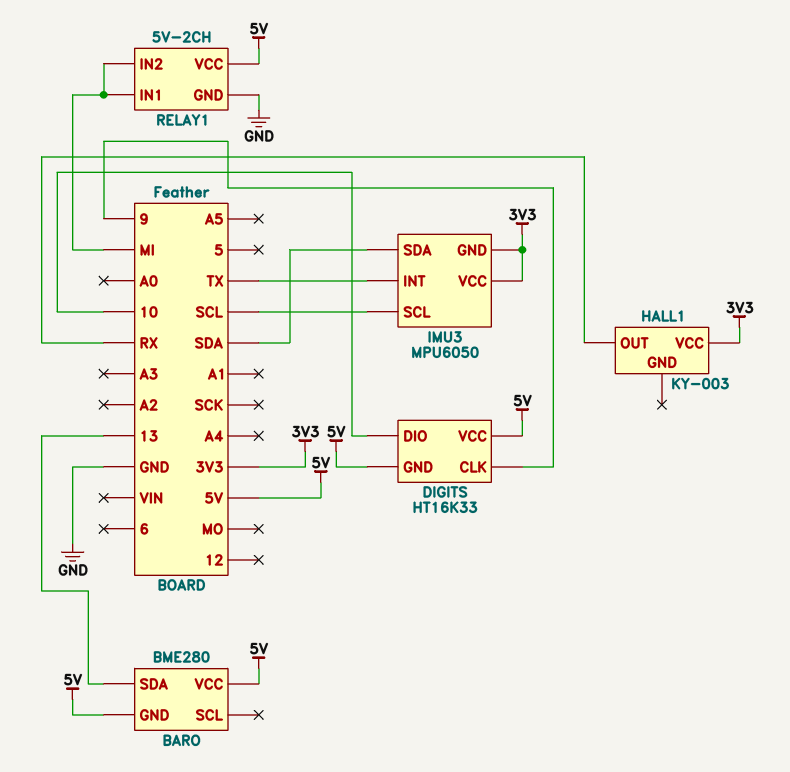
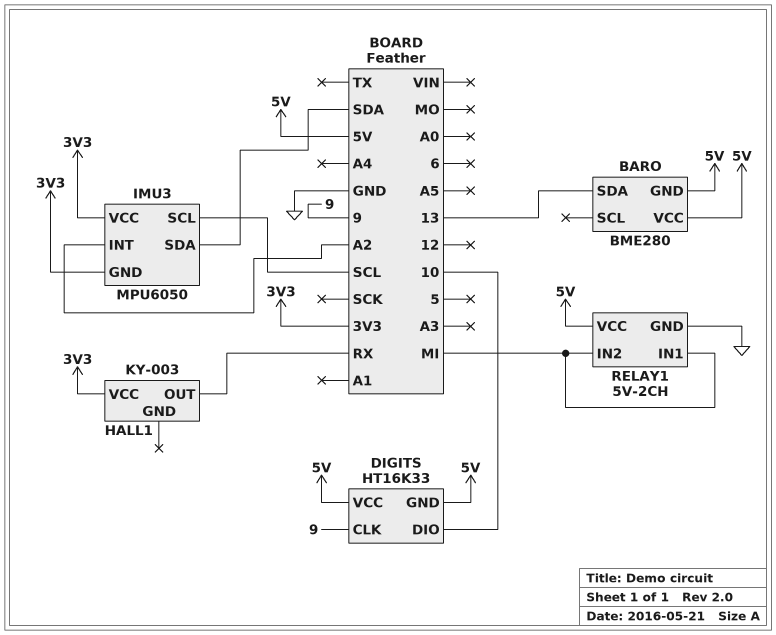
IMU3 pin INT: TX -> A2

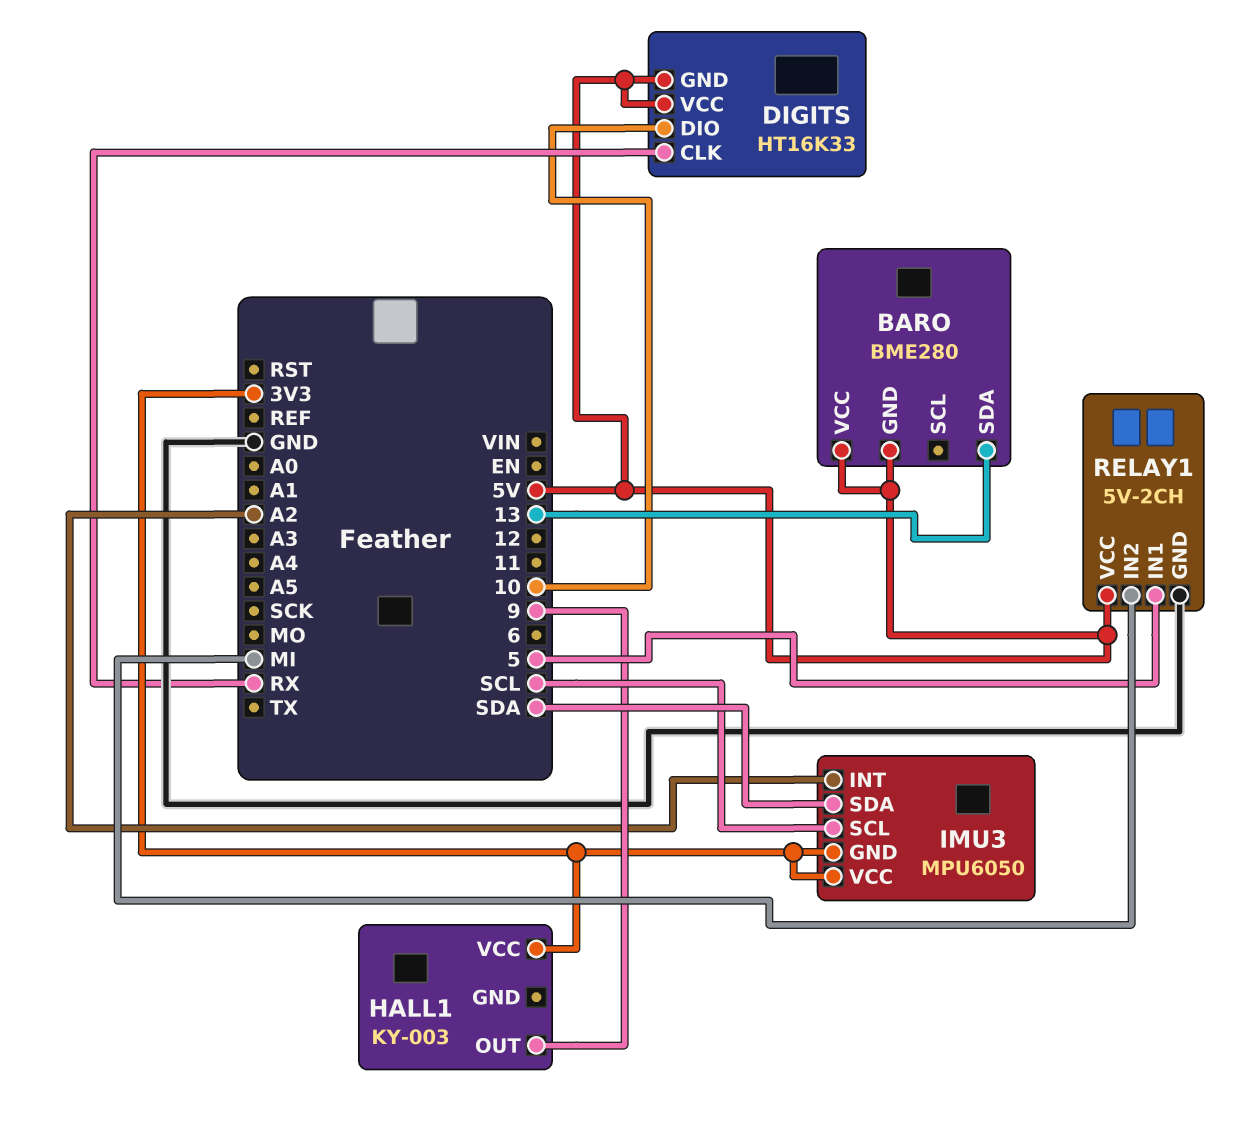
DIGITS pin CLK: 9 -> RX
HALL1 pin OUT: RX -> 9
RELAY1 pin IN1: MI -> 5

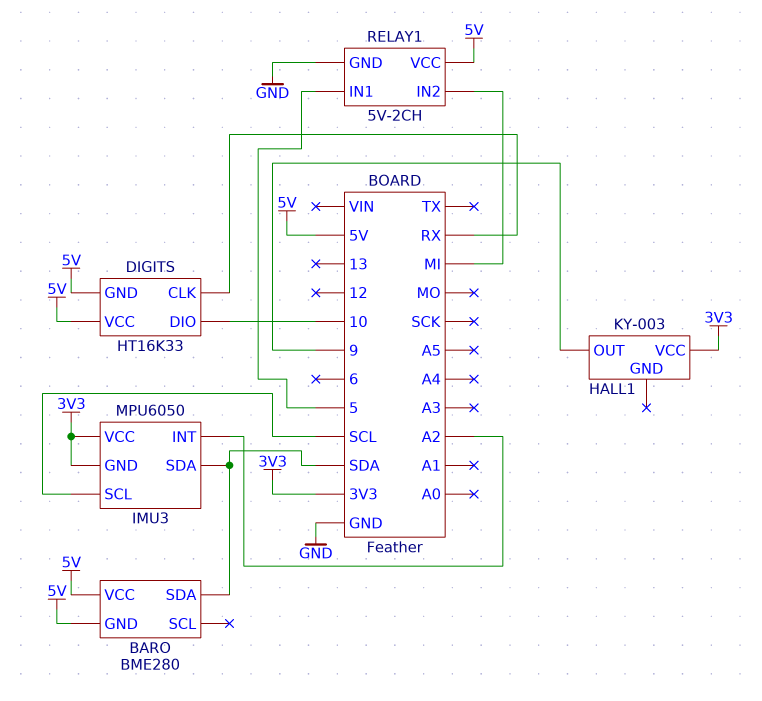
BARO pin SDA: 13 -> SDA

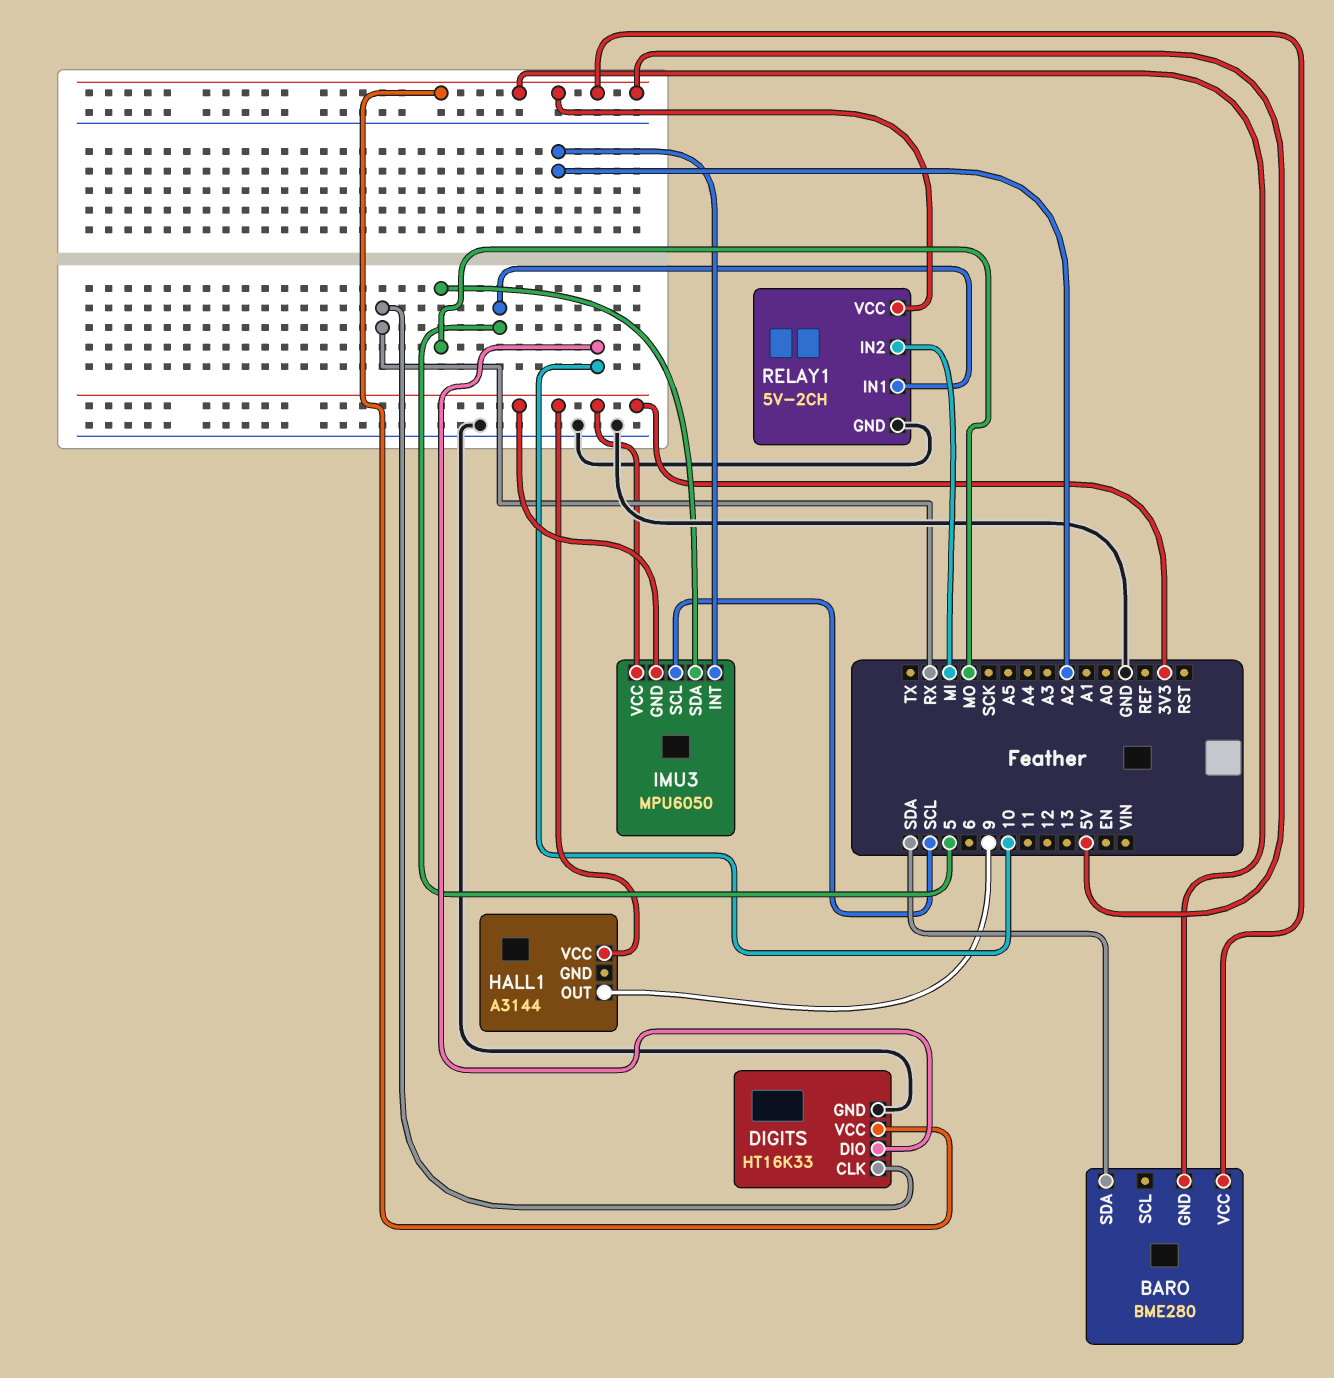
DIGITS pin GND: 5V -> GND
HALL1: KY-003 -> A3144
IMU3 pin SDA: SDA -> MO

